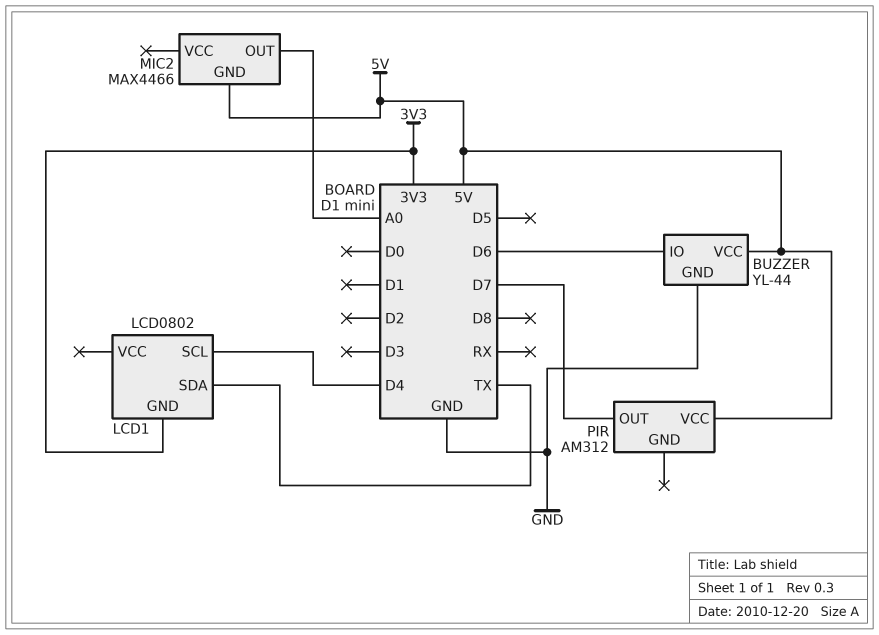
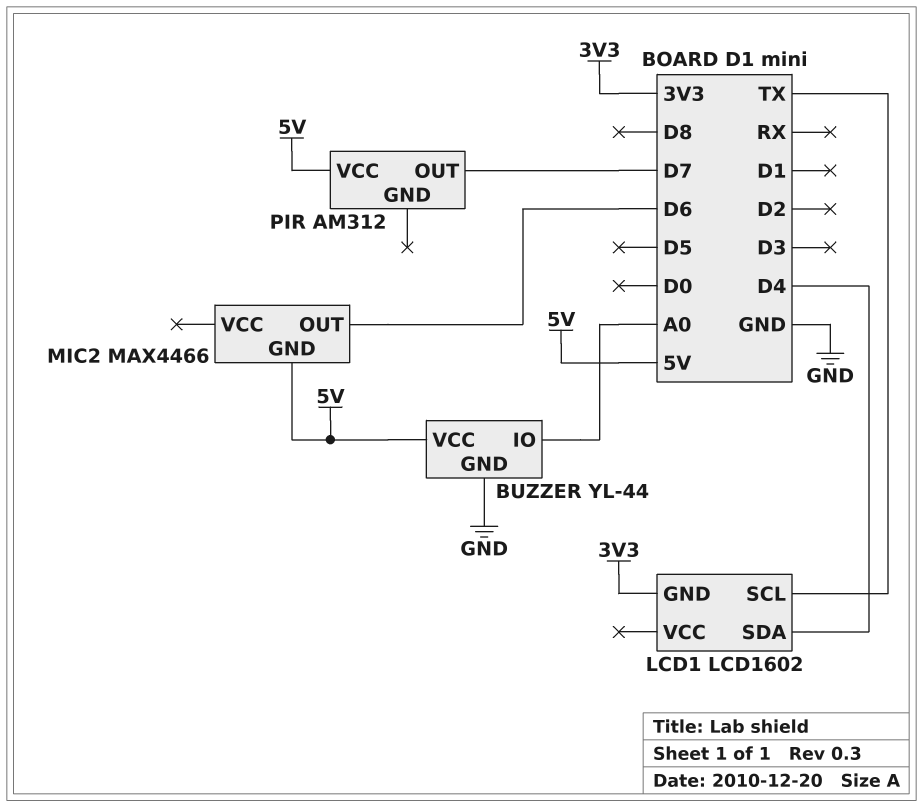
BUZZER pin IO: D6 -> A0
LCD1: LCD0802 -> LCD1602
LCD1 pin SCL: D4 -> TX
LCD1 pin SDA: TX -> D4
MIC2 pin OUT: A0 -> D6

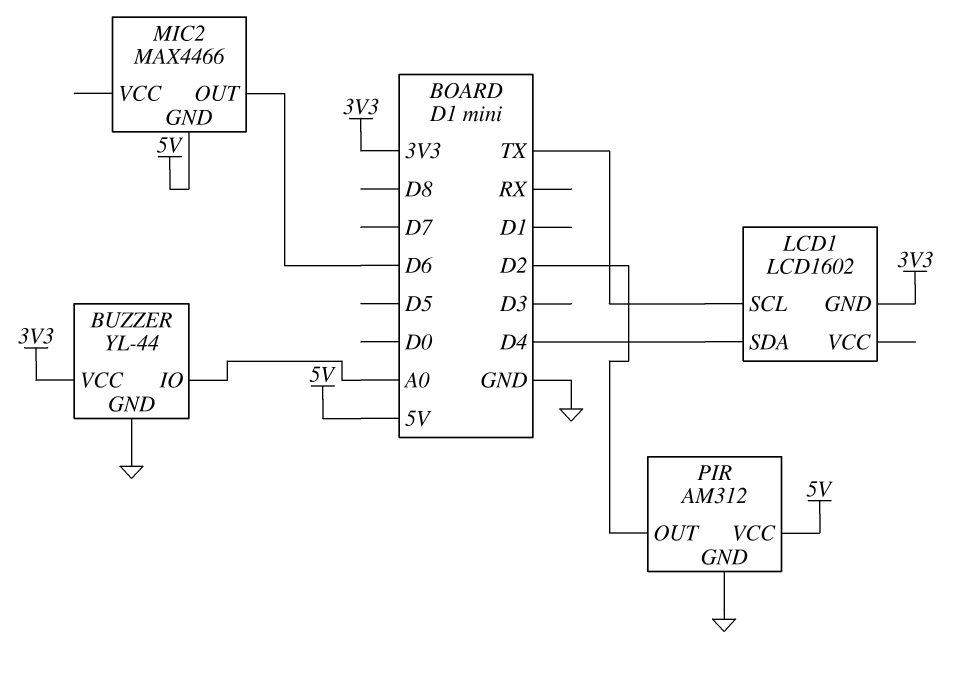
BUZZER pin VCC: 5V -> 3V3
PIR pin GND: none -> GND
PIR pin OUT: D7 -> D2

